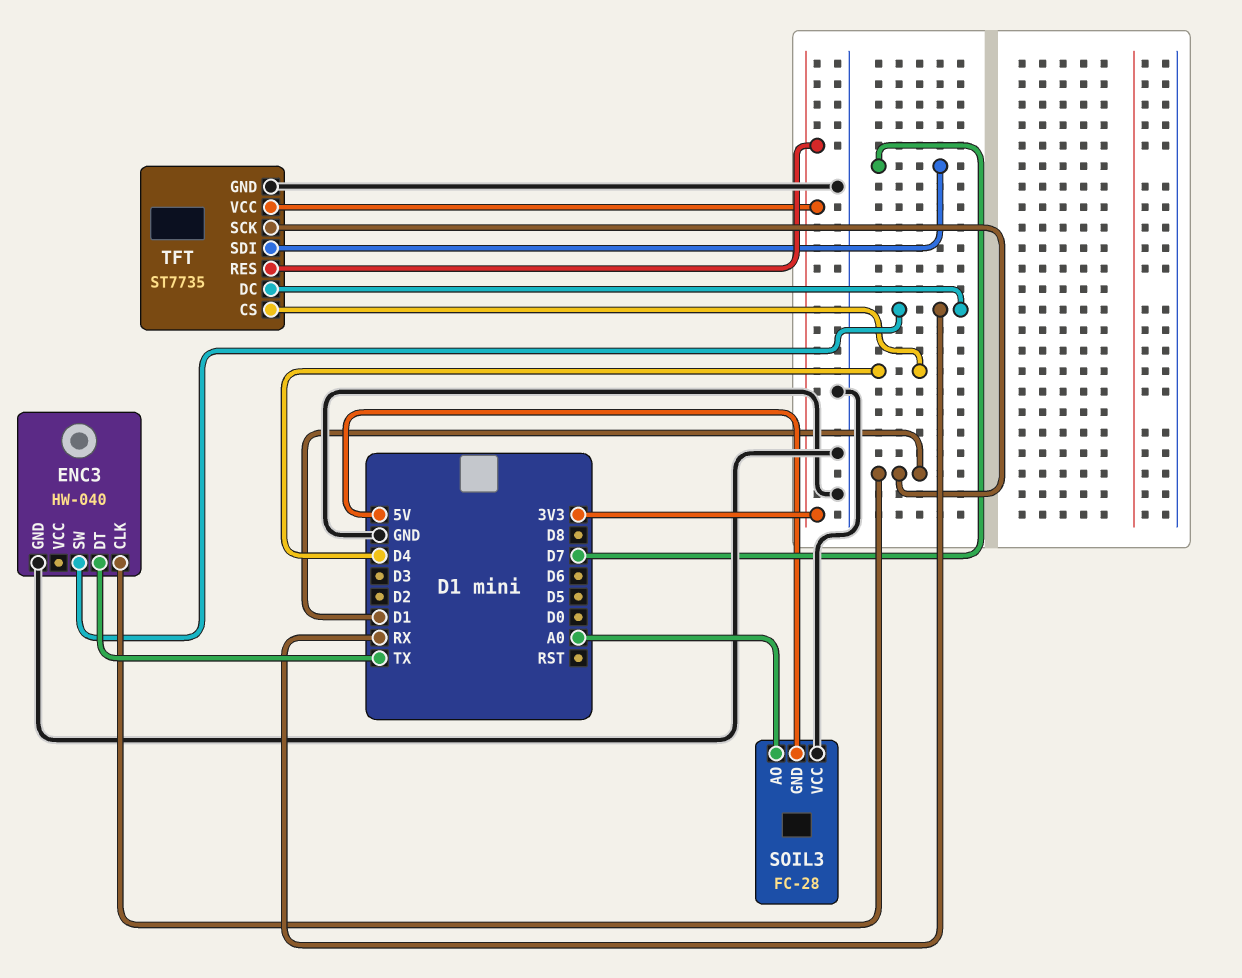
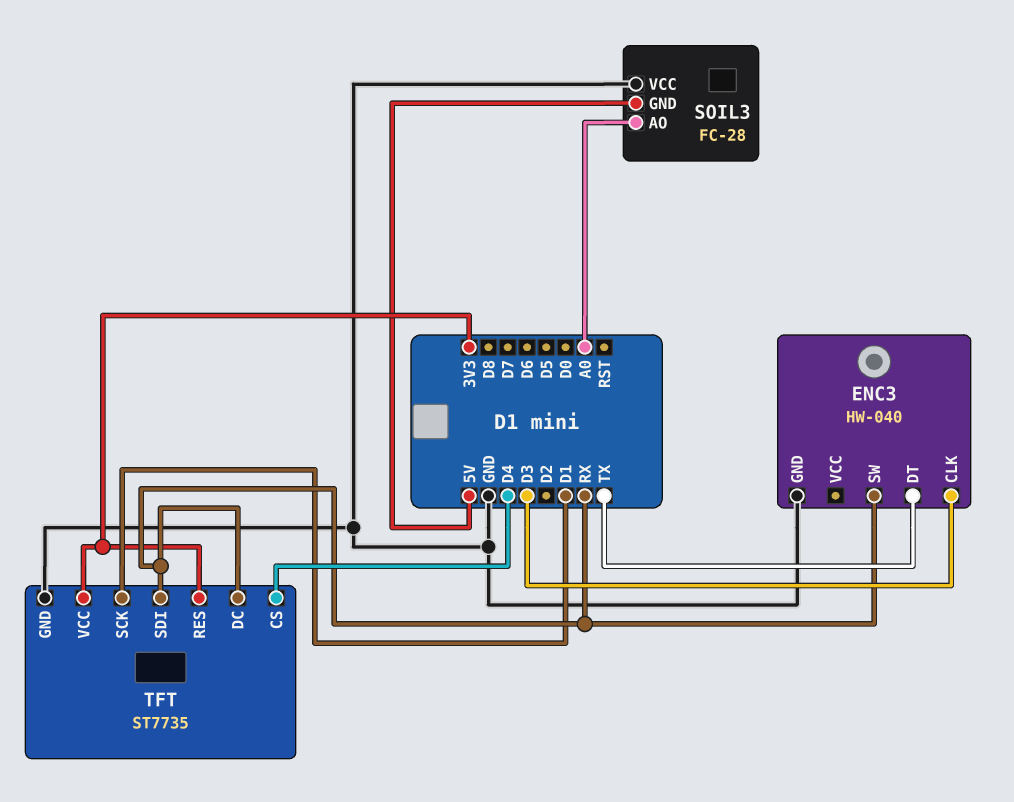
ENC3 pin CLK: D1 -> D3
TFT pin SDI: D7 -> RX

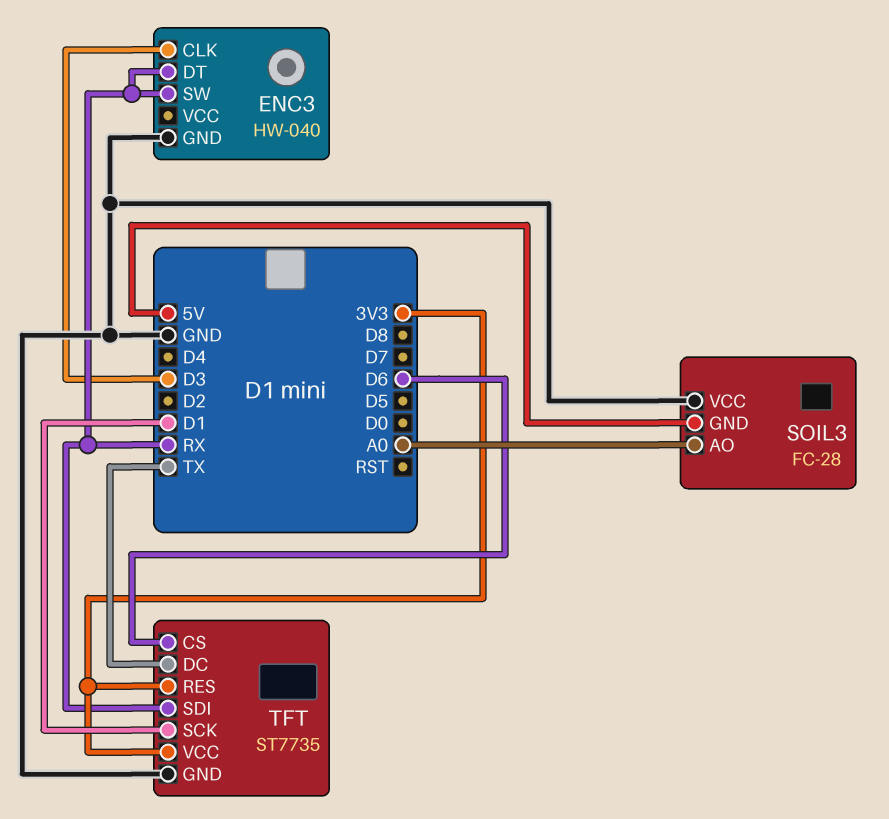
ENC3 pin DT: TX -> RX
TFT pin CS: D4 -> D6
TFT pin DC: RX -> TX

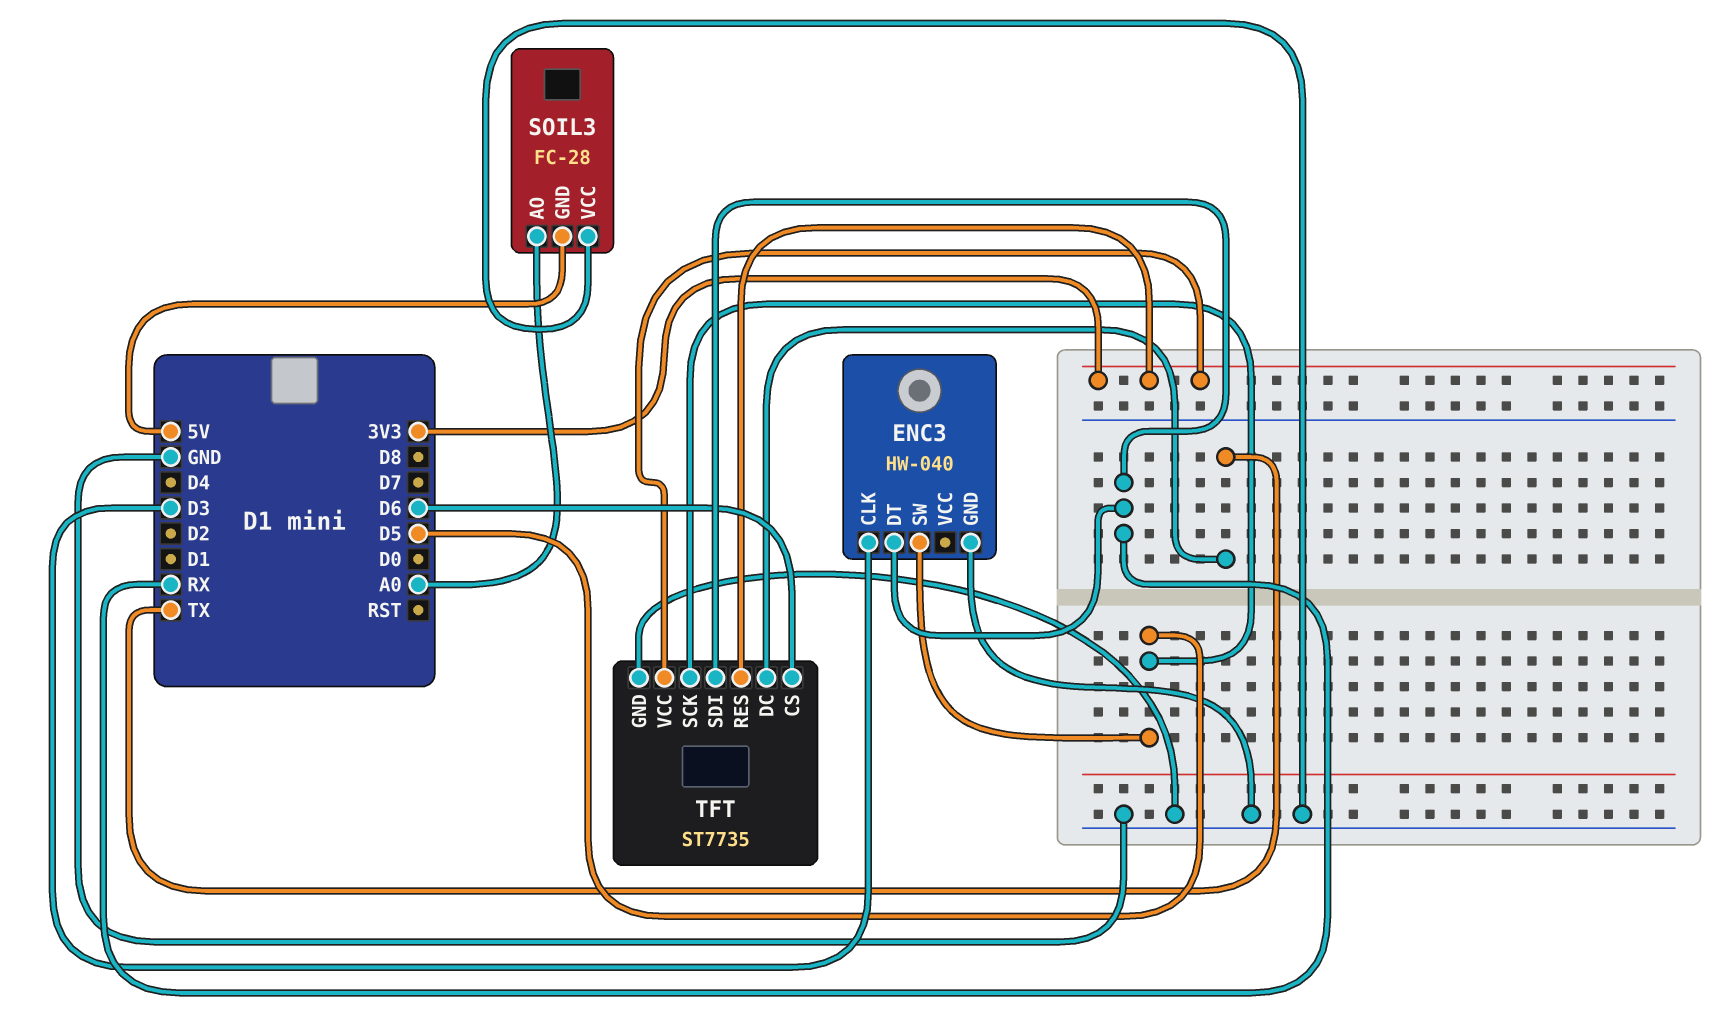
ENC3 pin SW: RX -> D5
TFT pin SCK: D1 -> D5

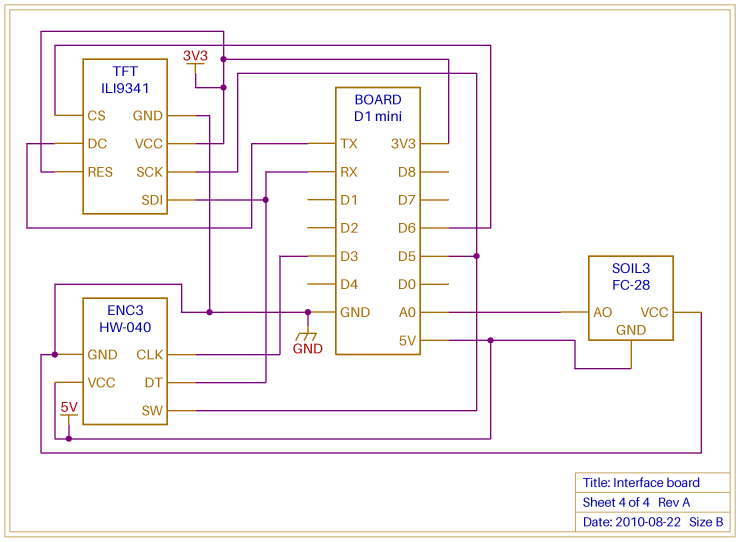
ENC3 pin VCC: none -> 5V
TFT: ST7735 -> ILI9341

